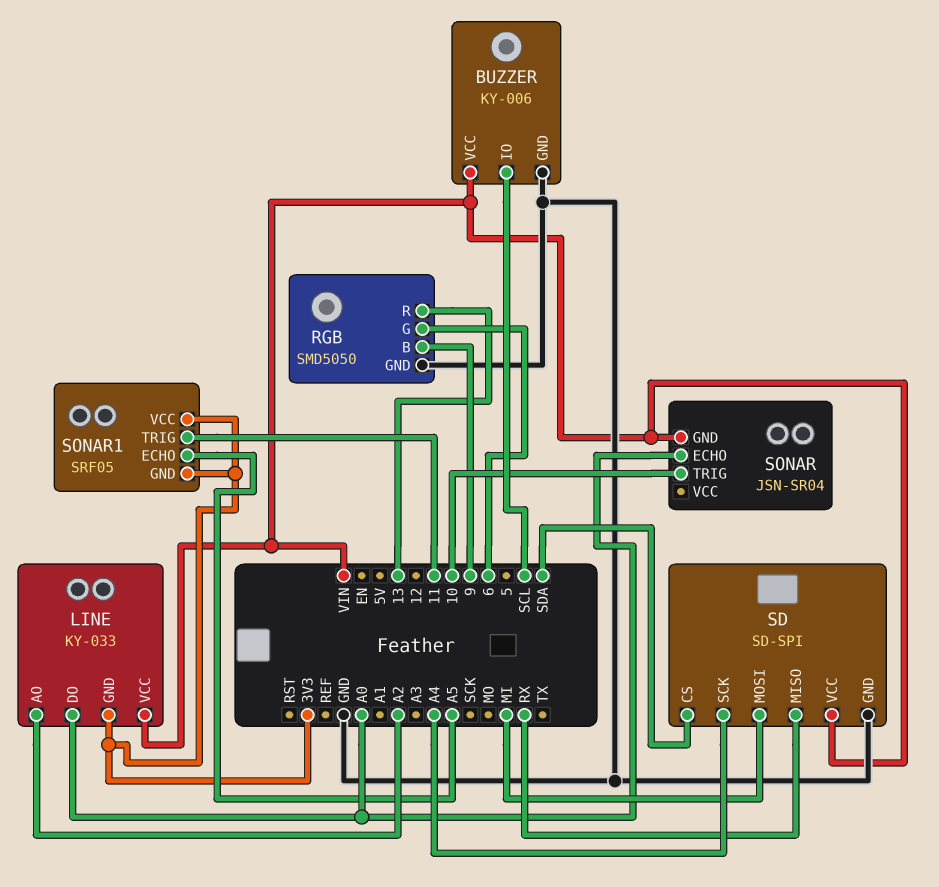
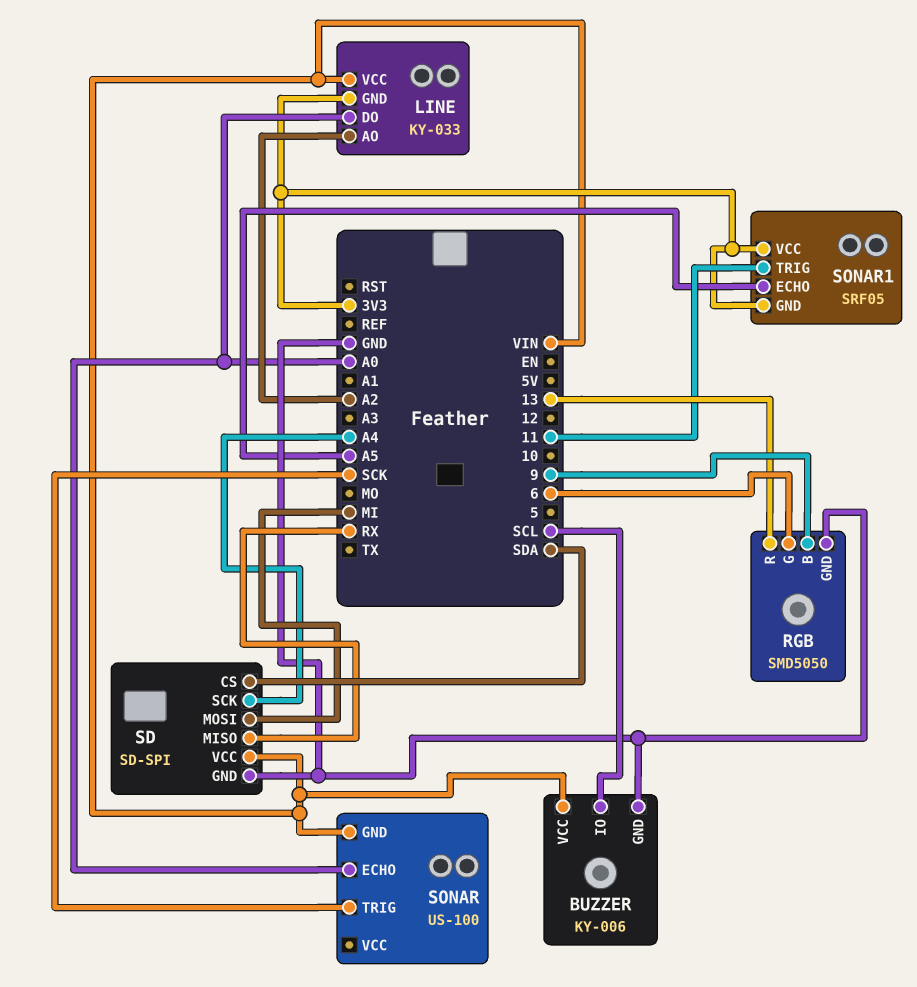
SONAR: JSN-SR04 -> US-100
SONAR pin TRIG: 10 -> SCK

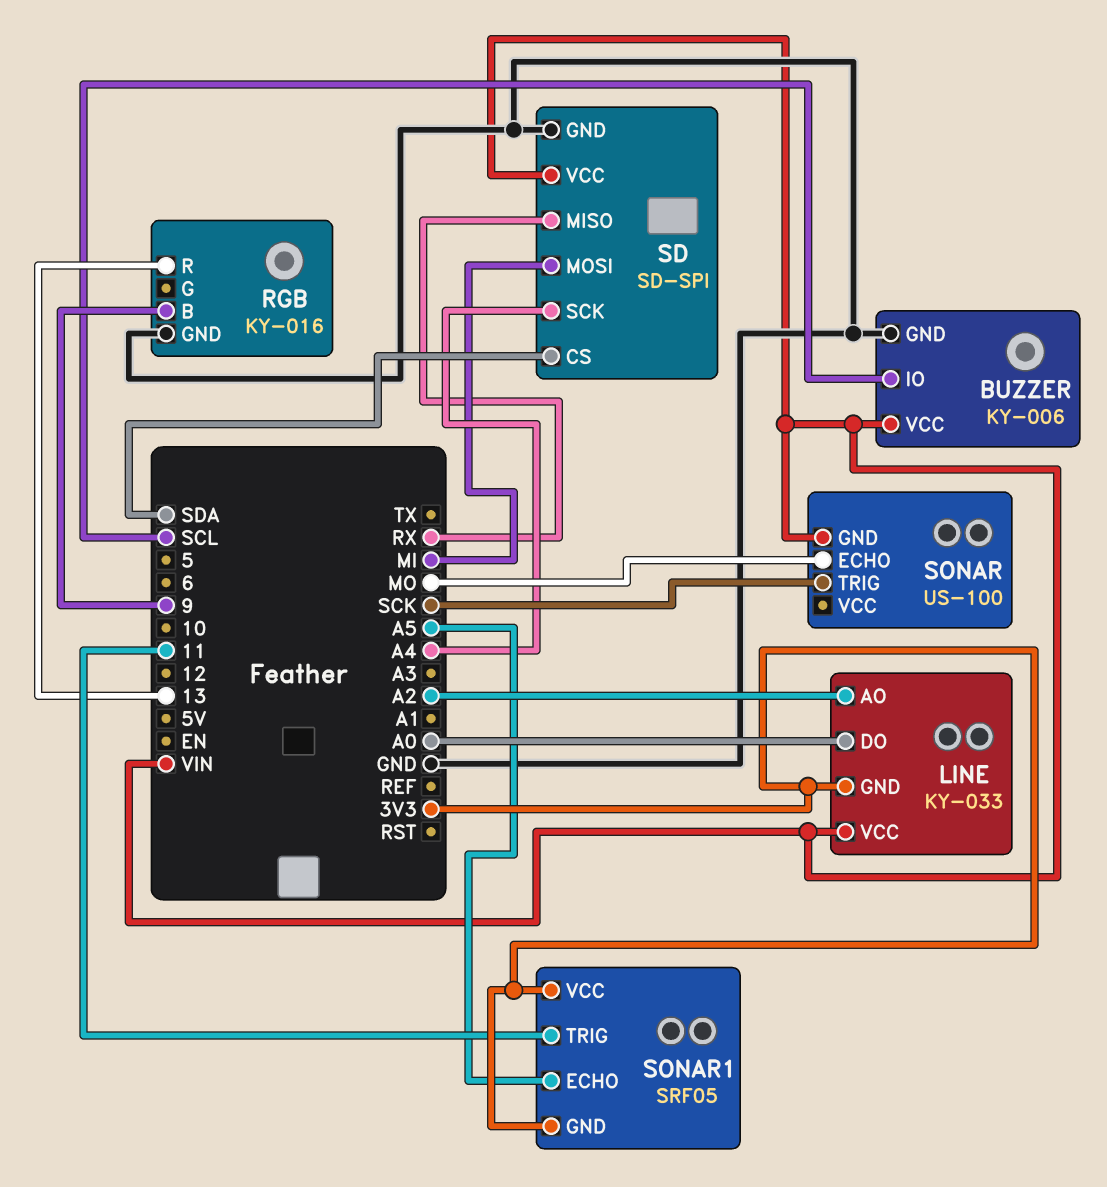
RGB: SMD5050 -> KY-016
RGB pin G: 6 -> none
SONAR pin ECHO: A0 -> MO

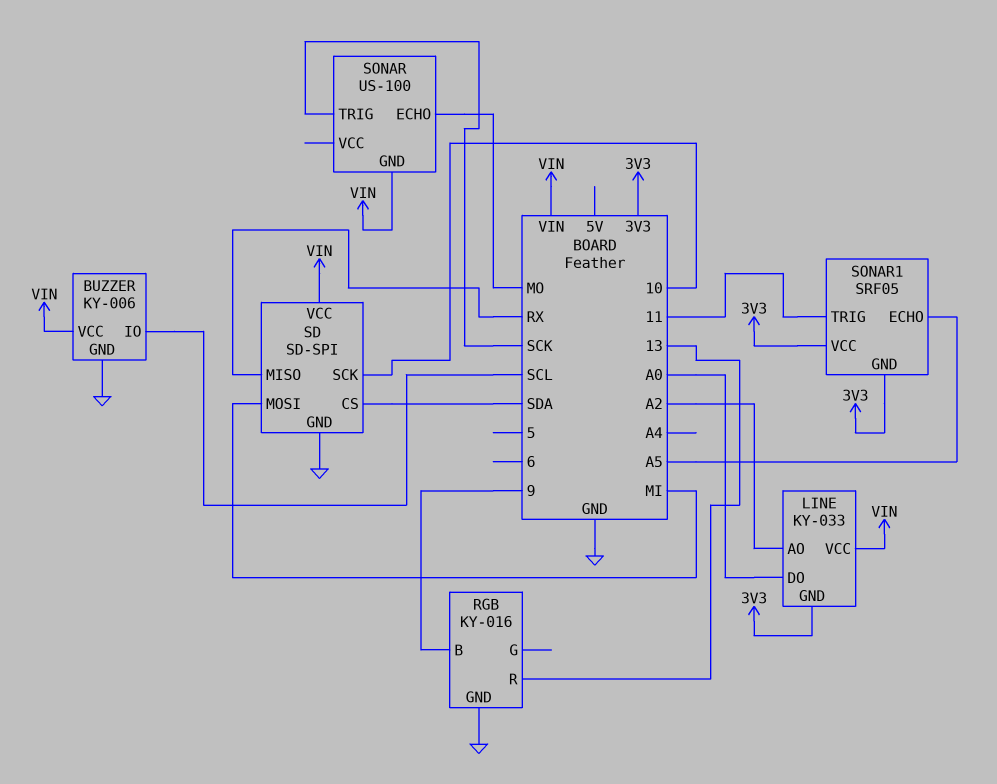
SD pin SCK: A4 -> 10

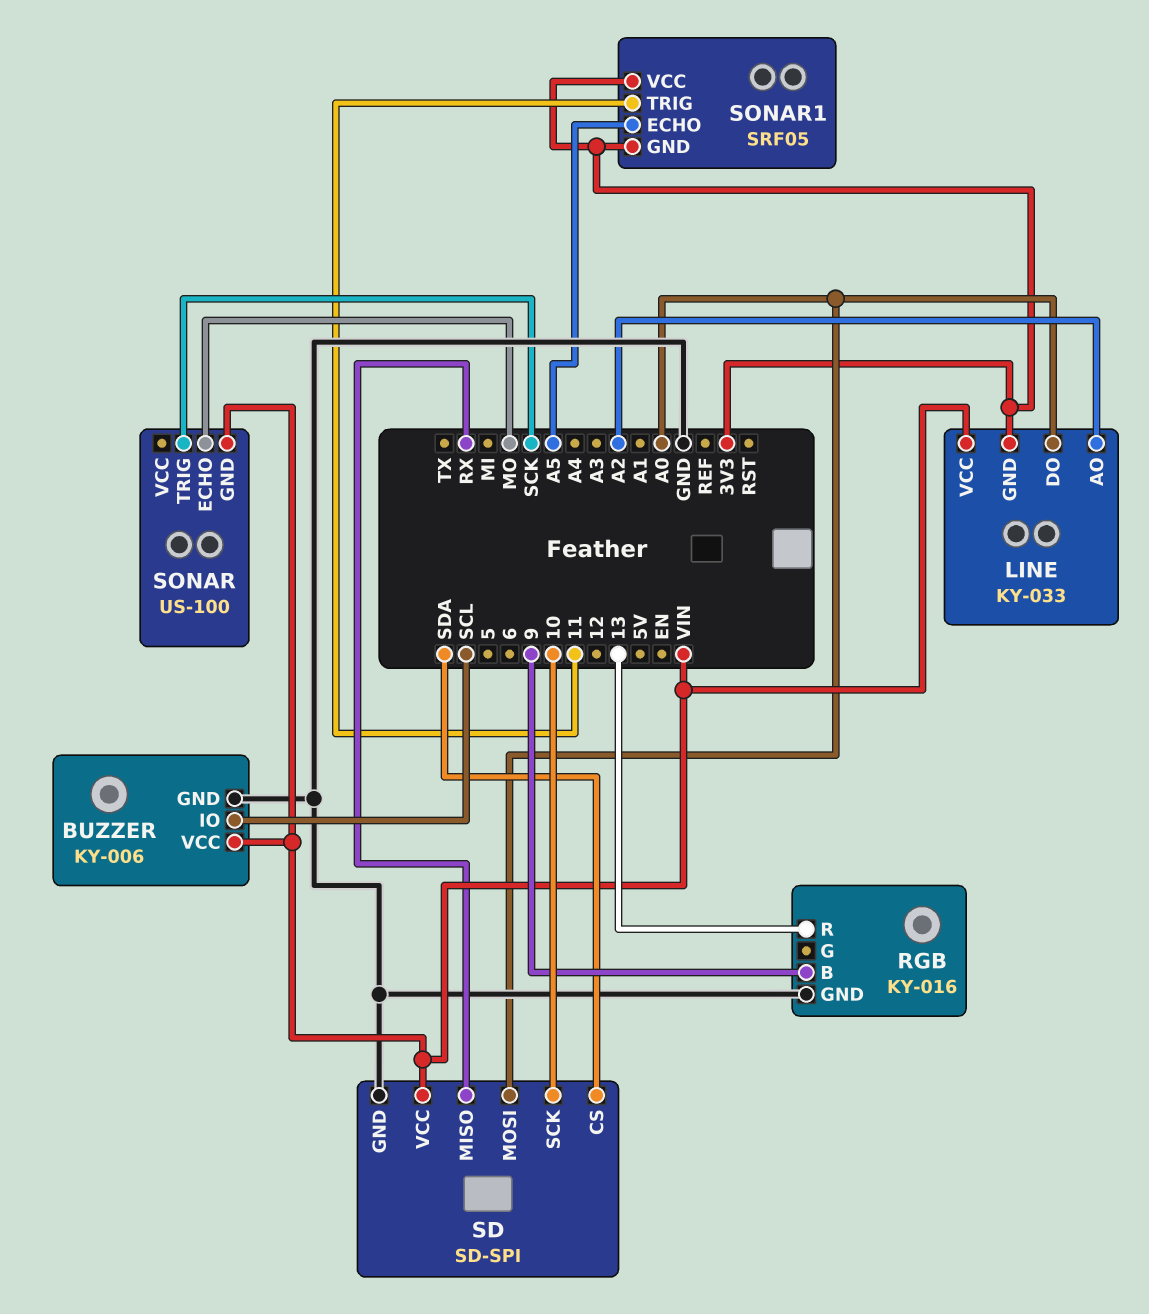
SD pin MOSI: MI -> A0

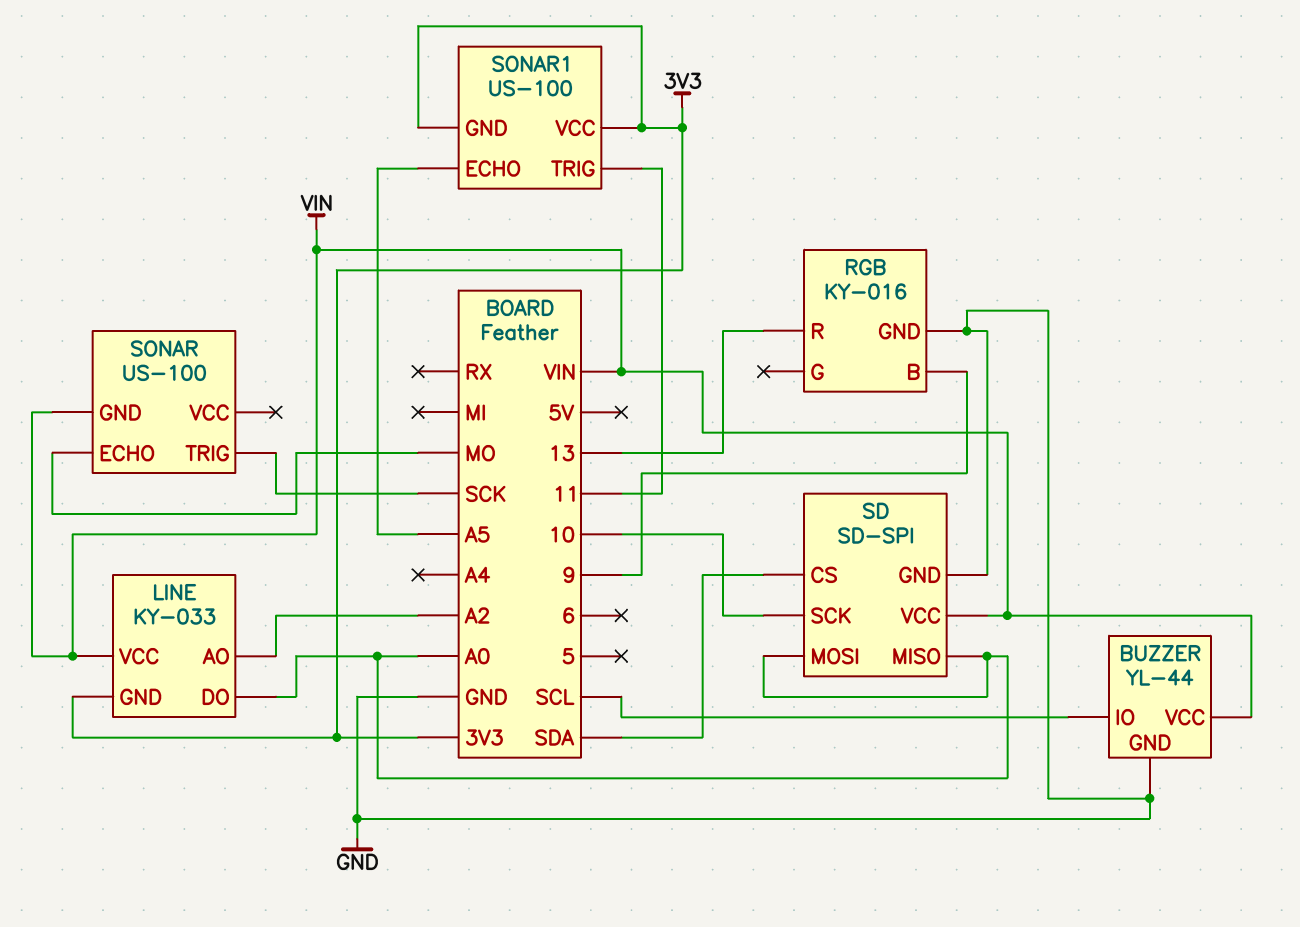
BUZZER: KY-006 -> YL-44
SD pin MISO: RX -> A0
SONAR1: SRF05 -> US-100

